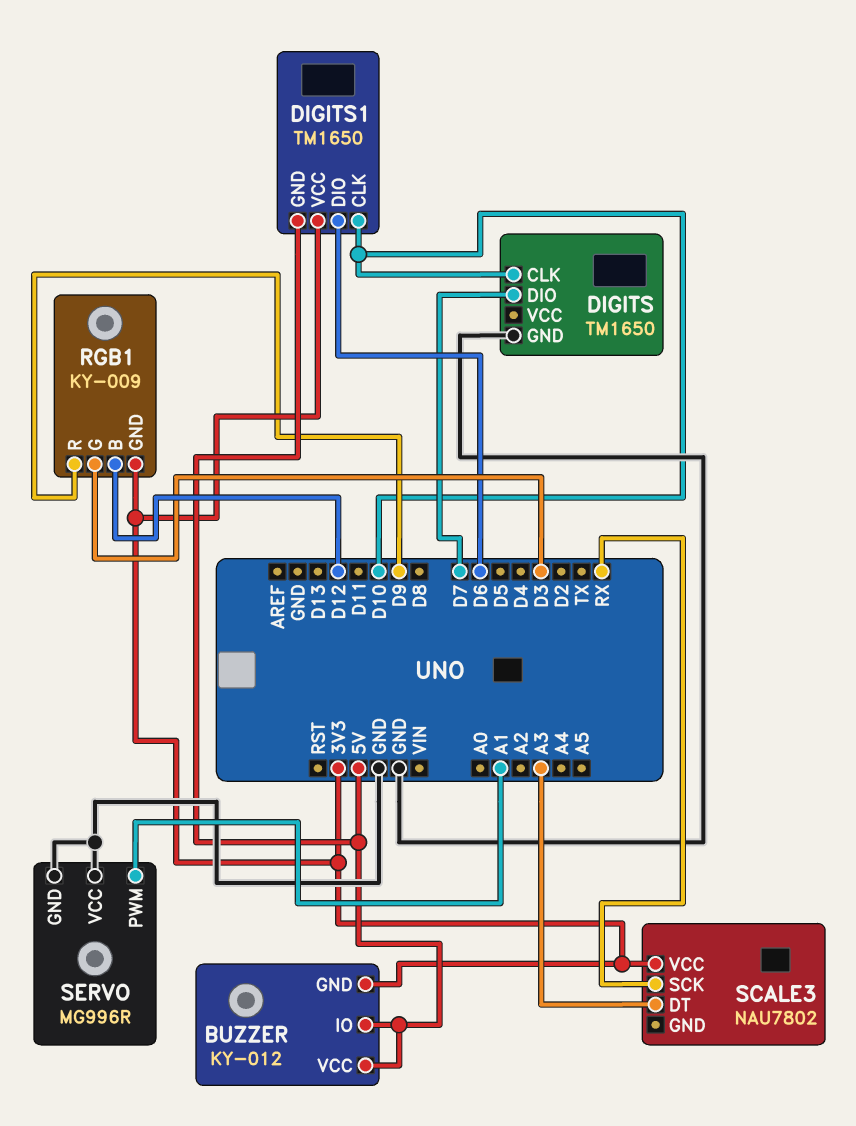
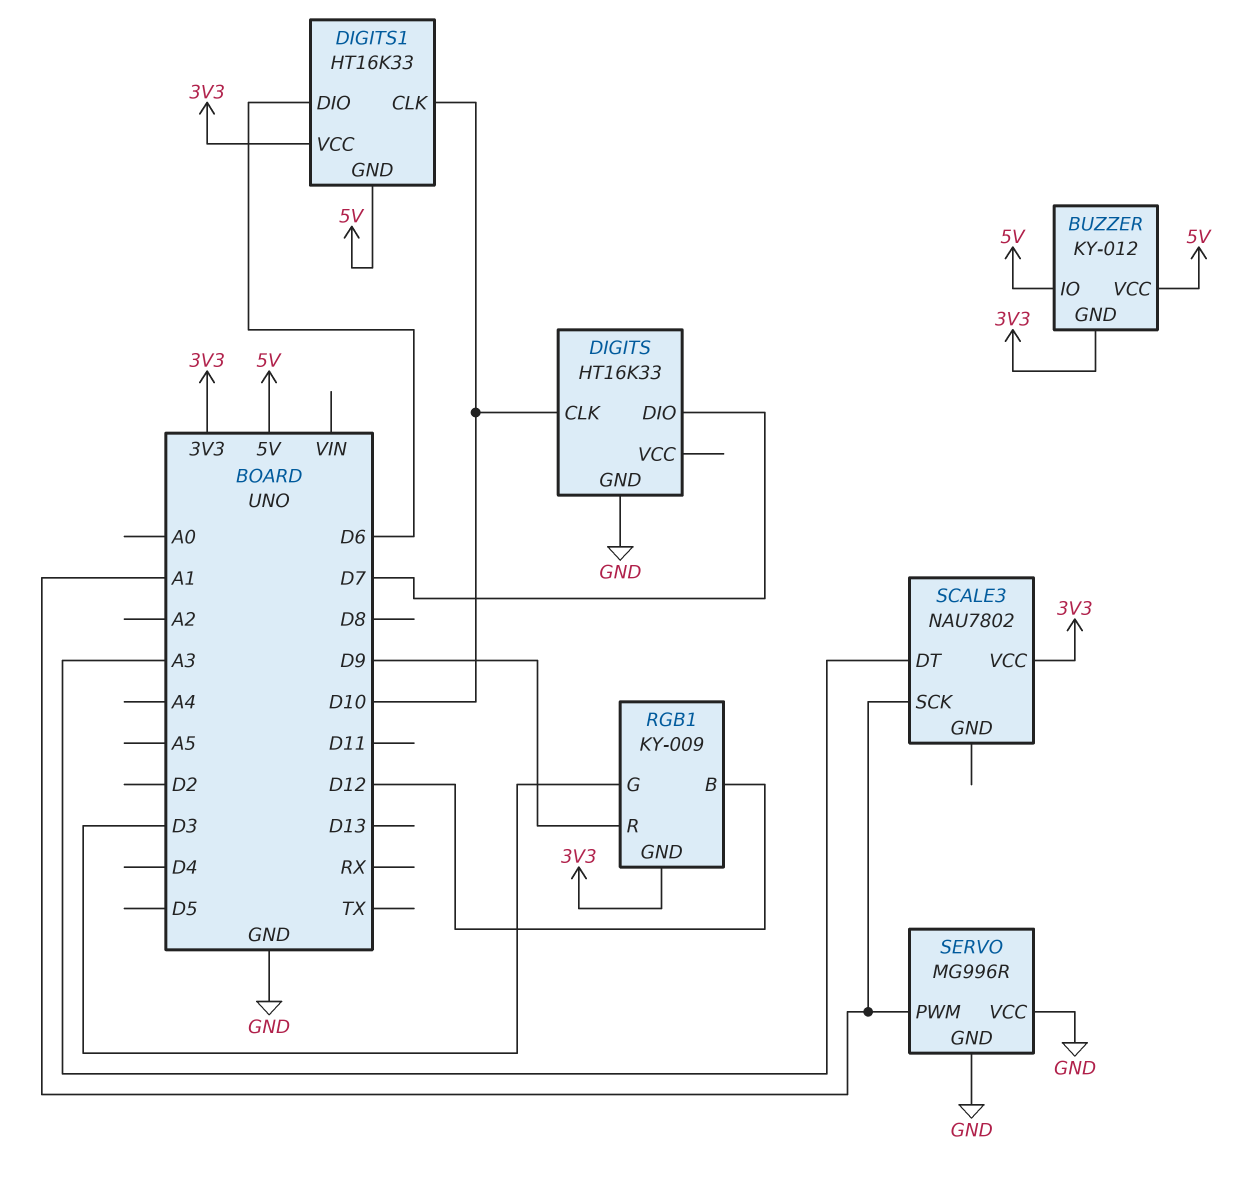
DIGITS: TM1650 -> HT16K33
DIGITS1: TM1650 -> HT16K33
SCALE3 pin SCK: RX -> A1

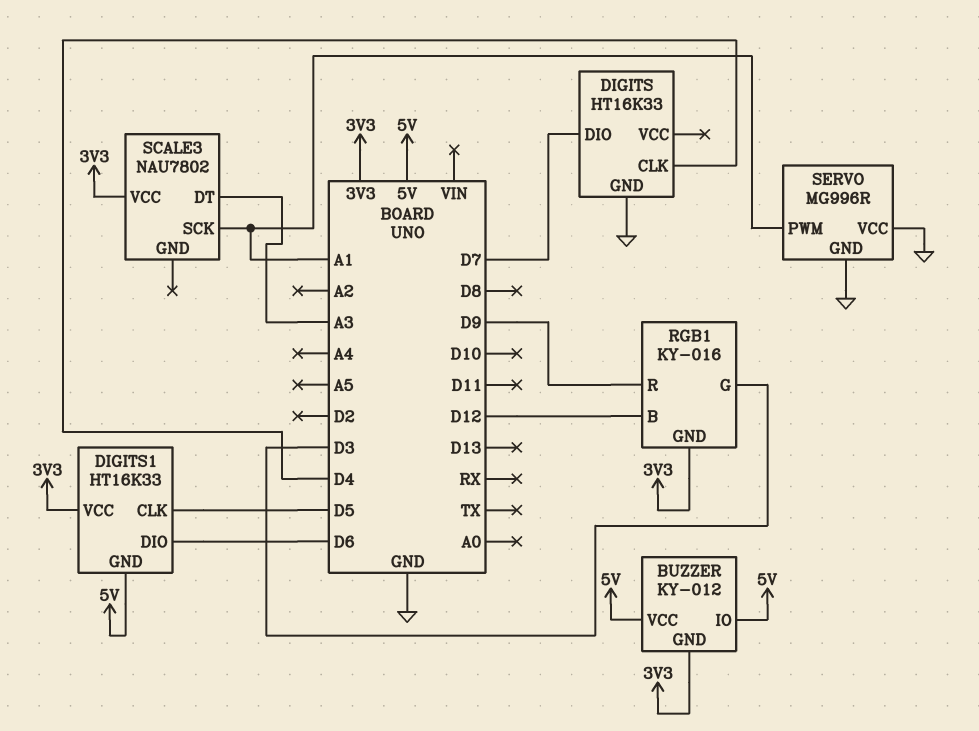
DIGITS pin CLK: D10 -> D4
DIGITS1 pin CLK: D10 -> D5
RGB1: KY-009 -> KY-016

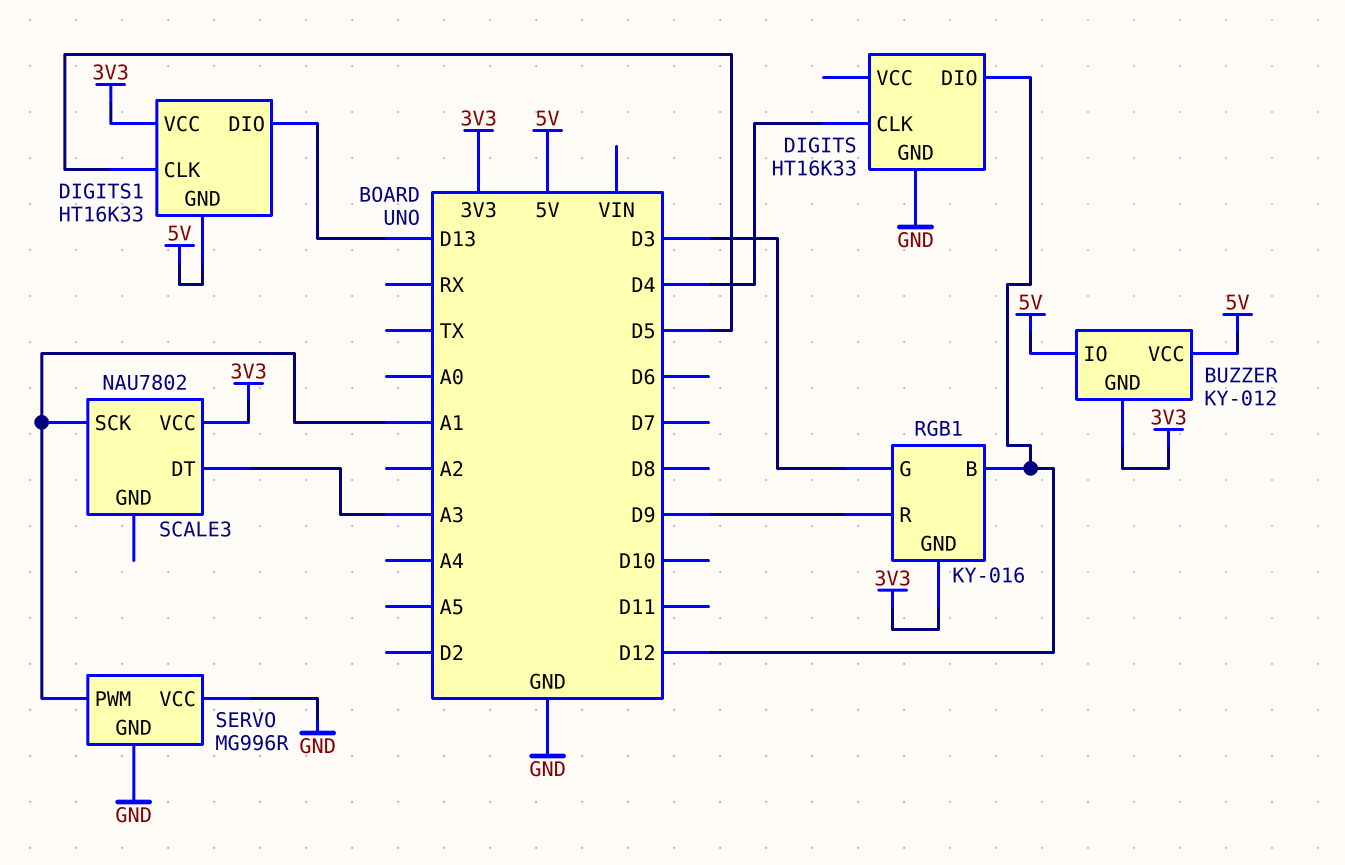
DIGITS pin DIO: D7 -> D12
DIGITS1 pin DIO: D6 -> D13

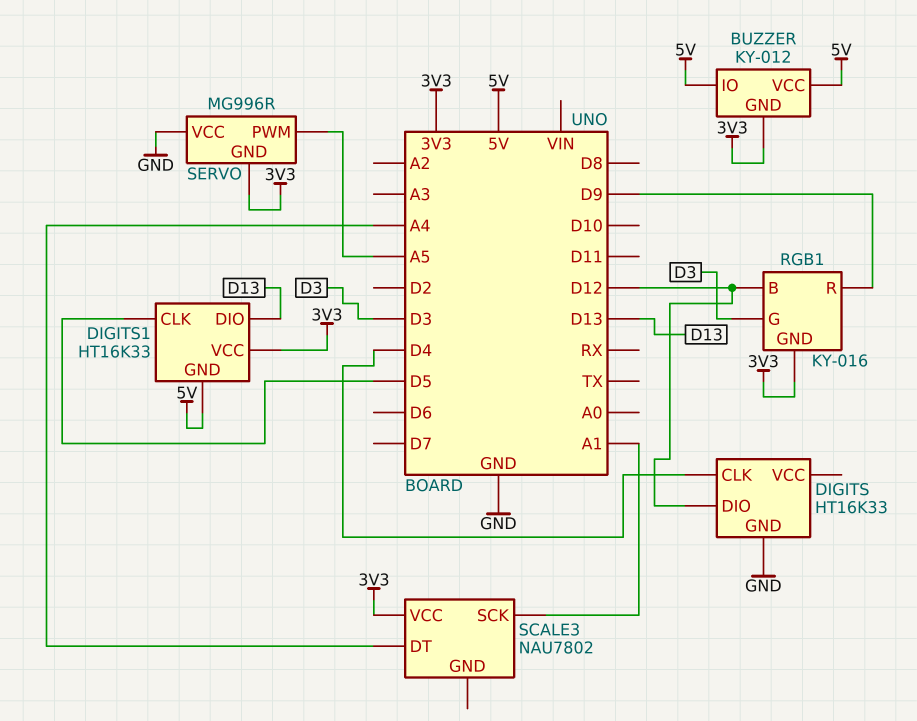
SCALE3 pin DT: A3 -> A4
SERVO pin GND: GND -> 3V3
SERVO pin PWM: A1 -> A5

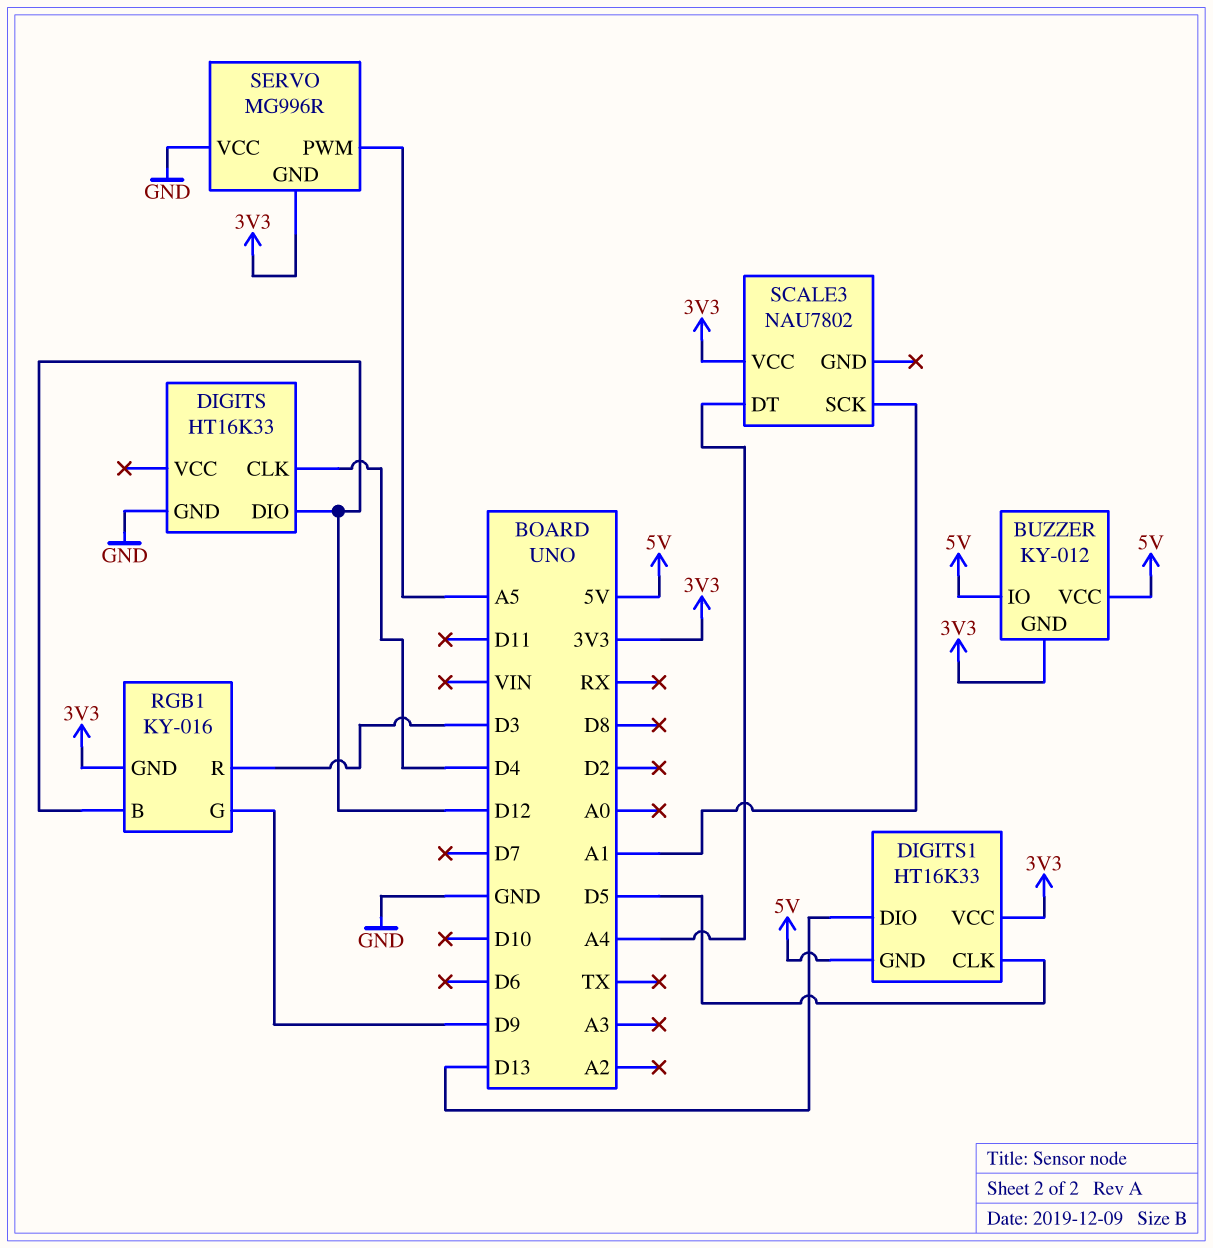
RGB1 pin G: D3 -> D9
RGB1 pin R: D9 -> D3

